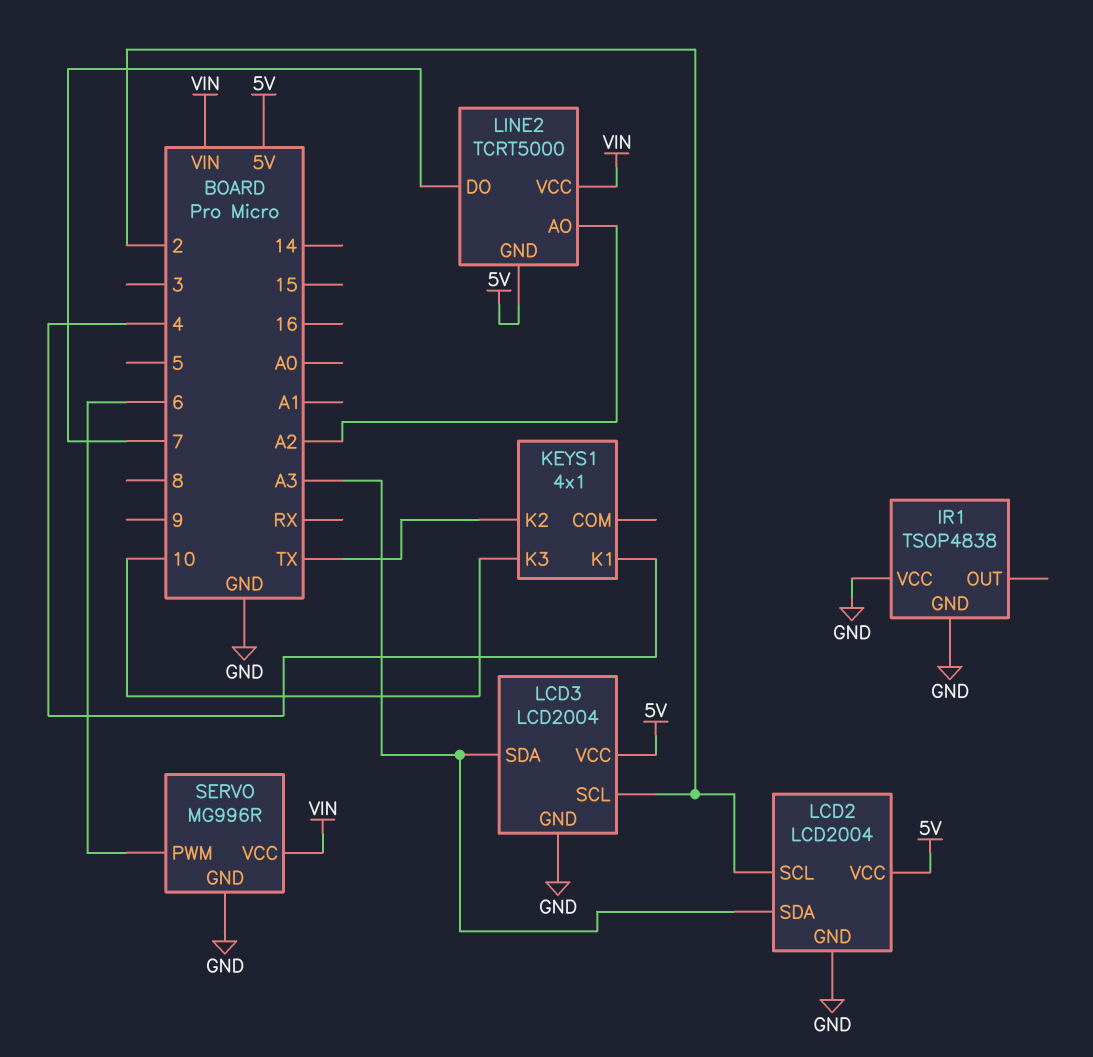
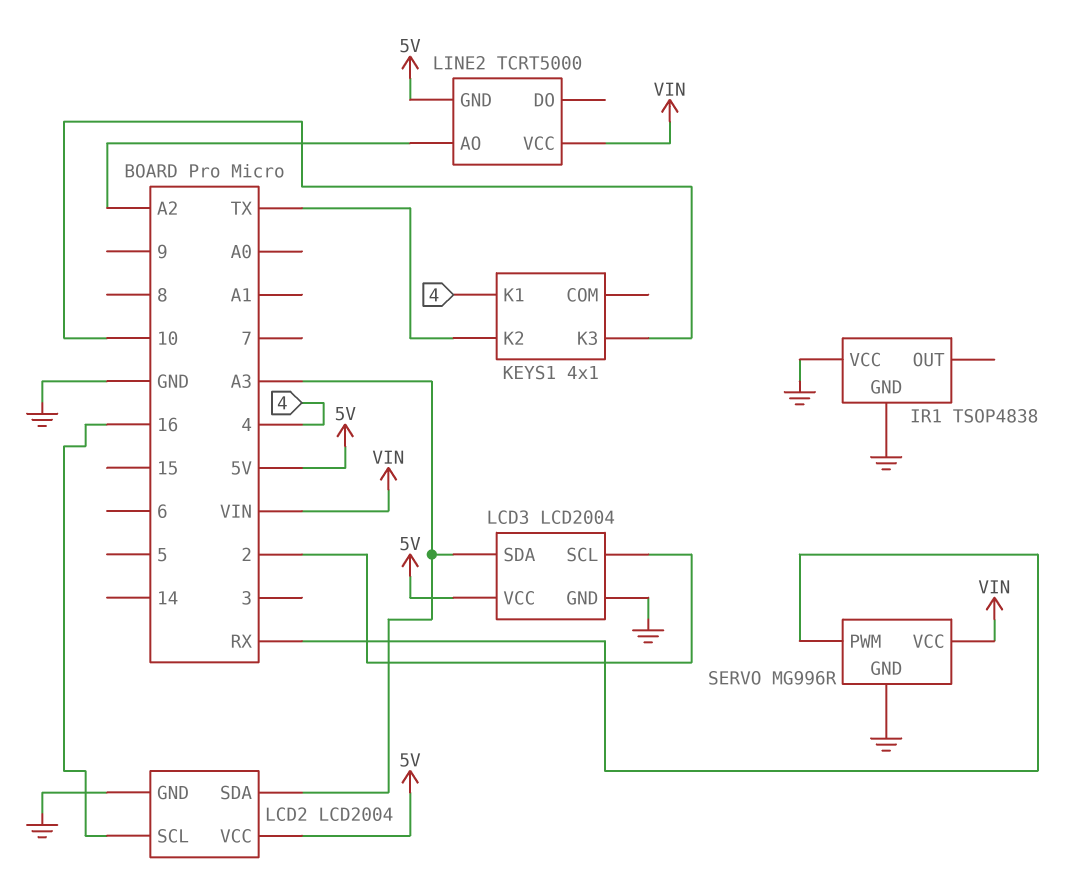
LCD2 pin SCL: 2 -> 16
LINE2 pin DO: 7 -> none
SERVO pin PWM: 6 -> RX

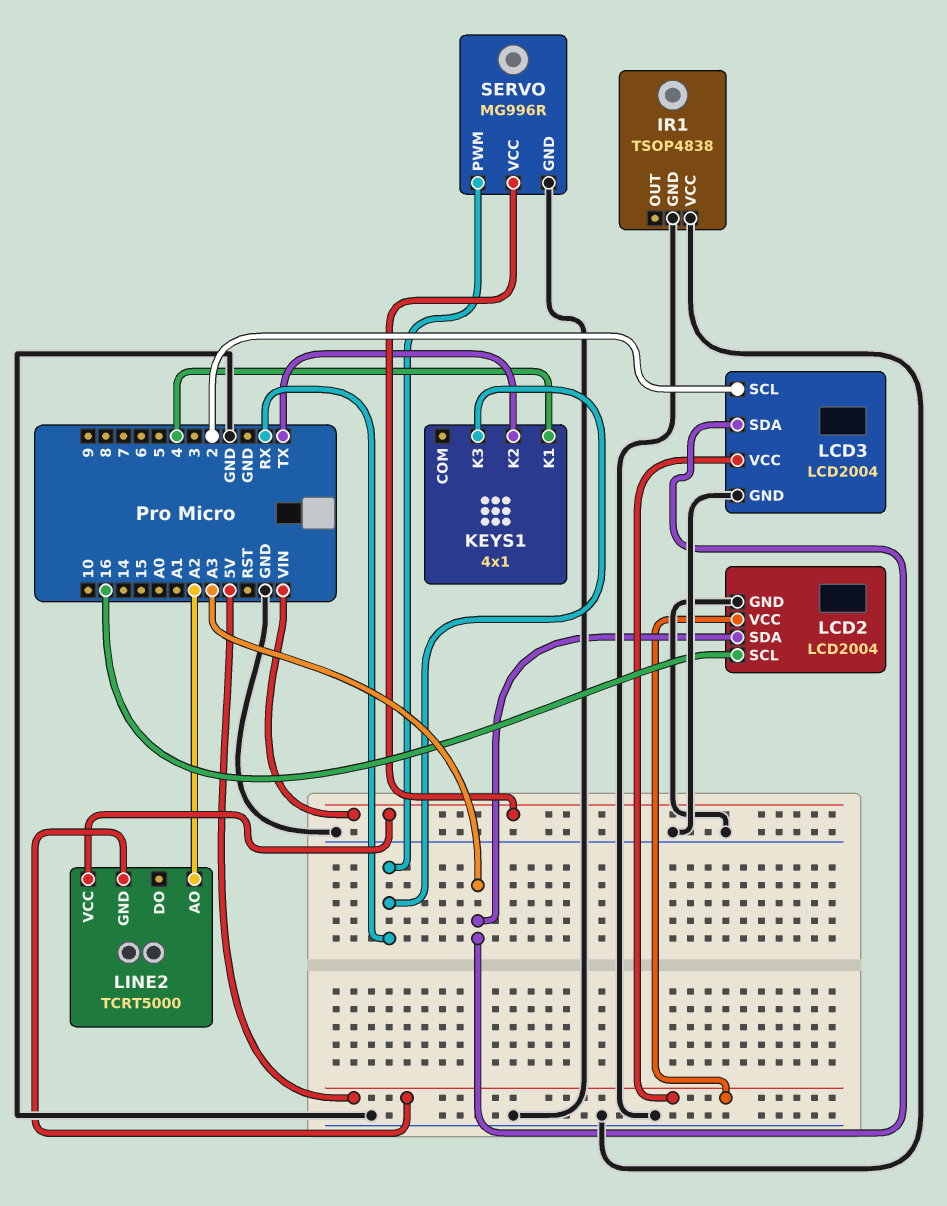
KEYS1 pin K3: 10 -> RX

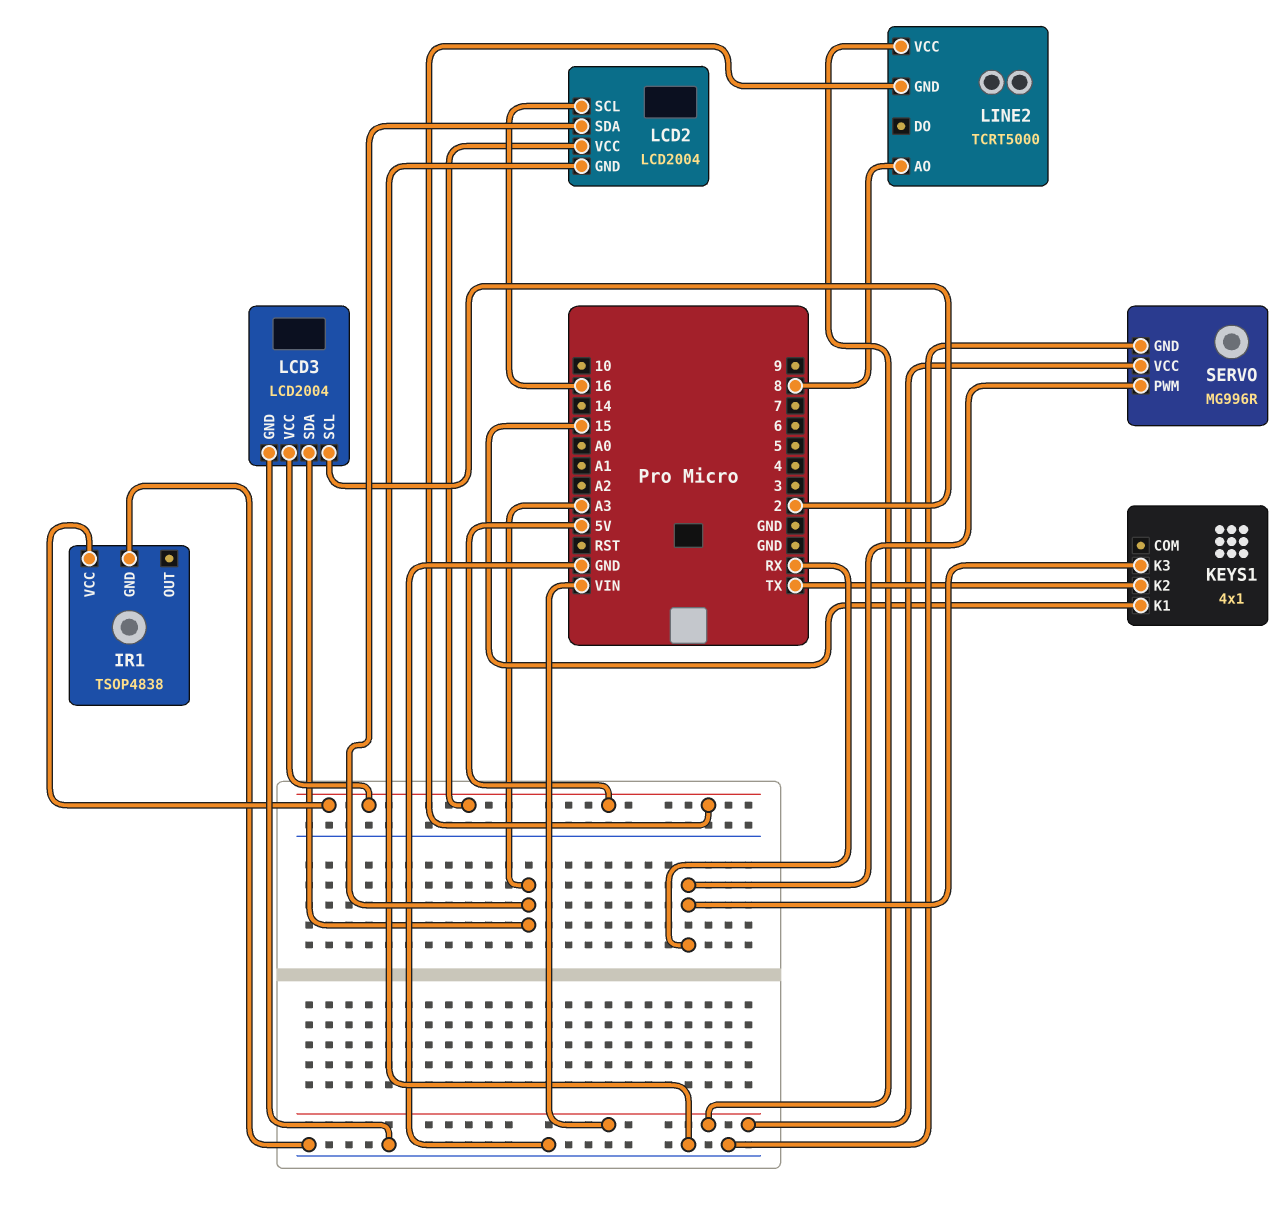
IR1 pin VCC: GND -> 5V
KEYS1 pin K1: 4 -> 15
LINE2 pin AO: A2 -> 8

